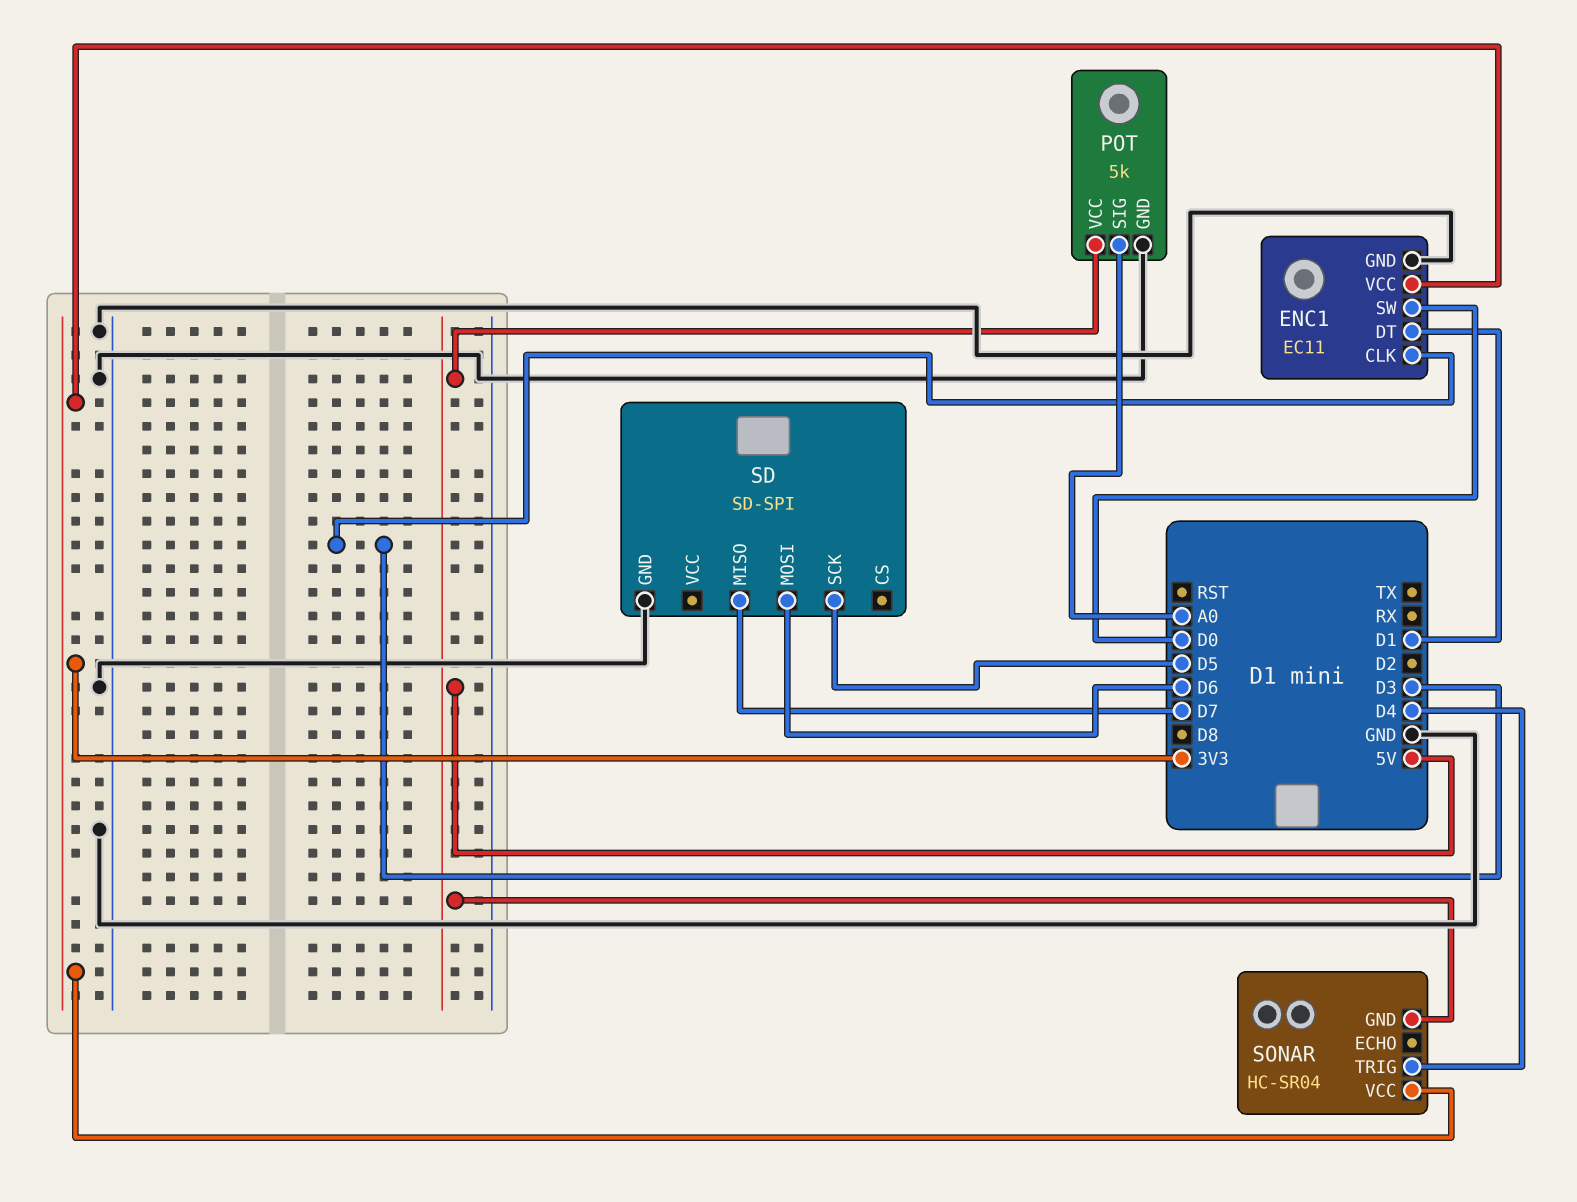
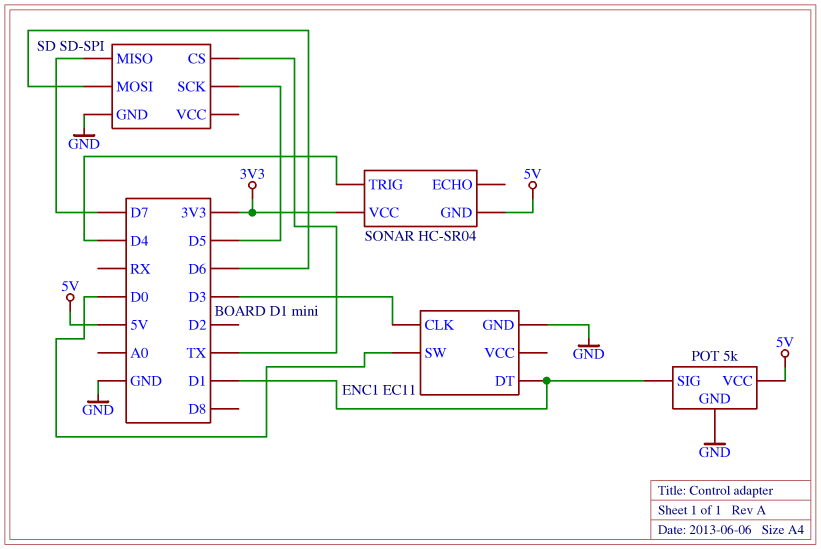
ENC1 pin VCC: 3V3 -> none
POT pin SIG: A0 -> D1
SD pin CS: none -> TX

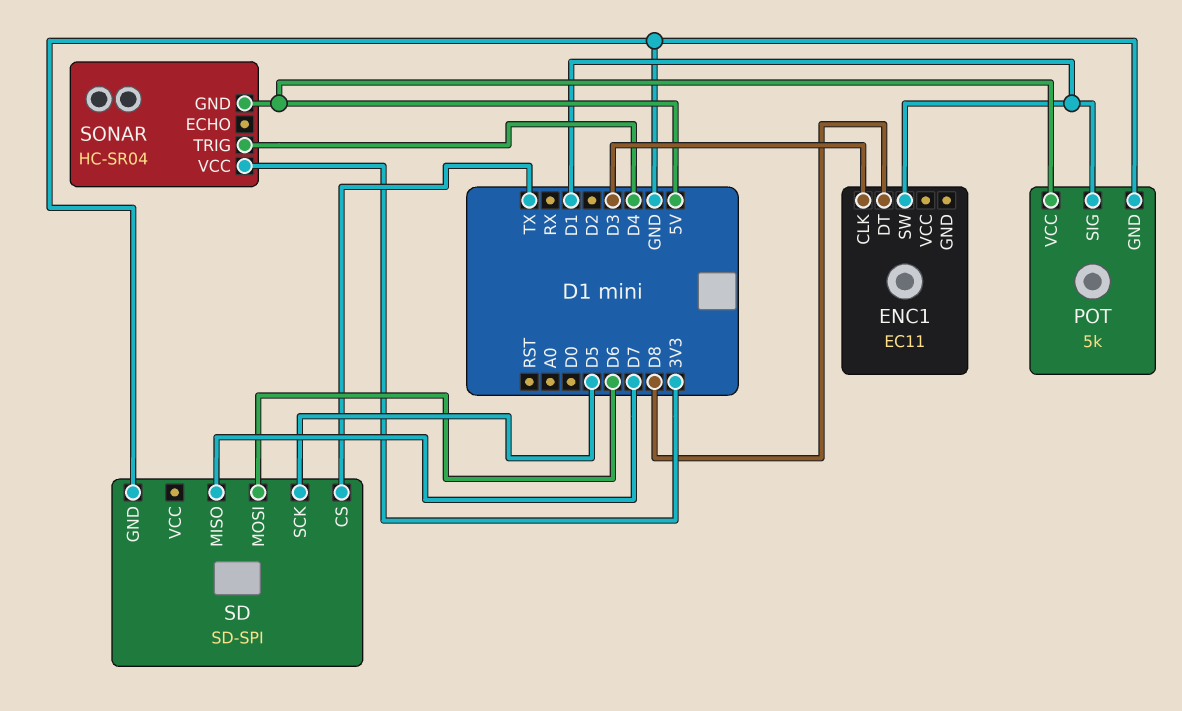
ENC1 pin DT: D1 -> D8
ENC1 pin GND: GND -> none
ENC1 pin SW: D0 -> D1

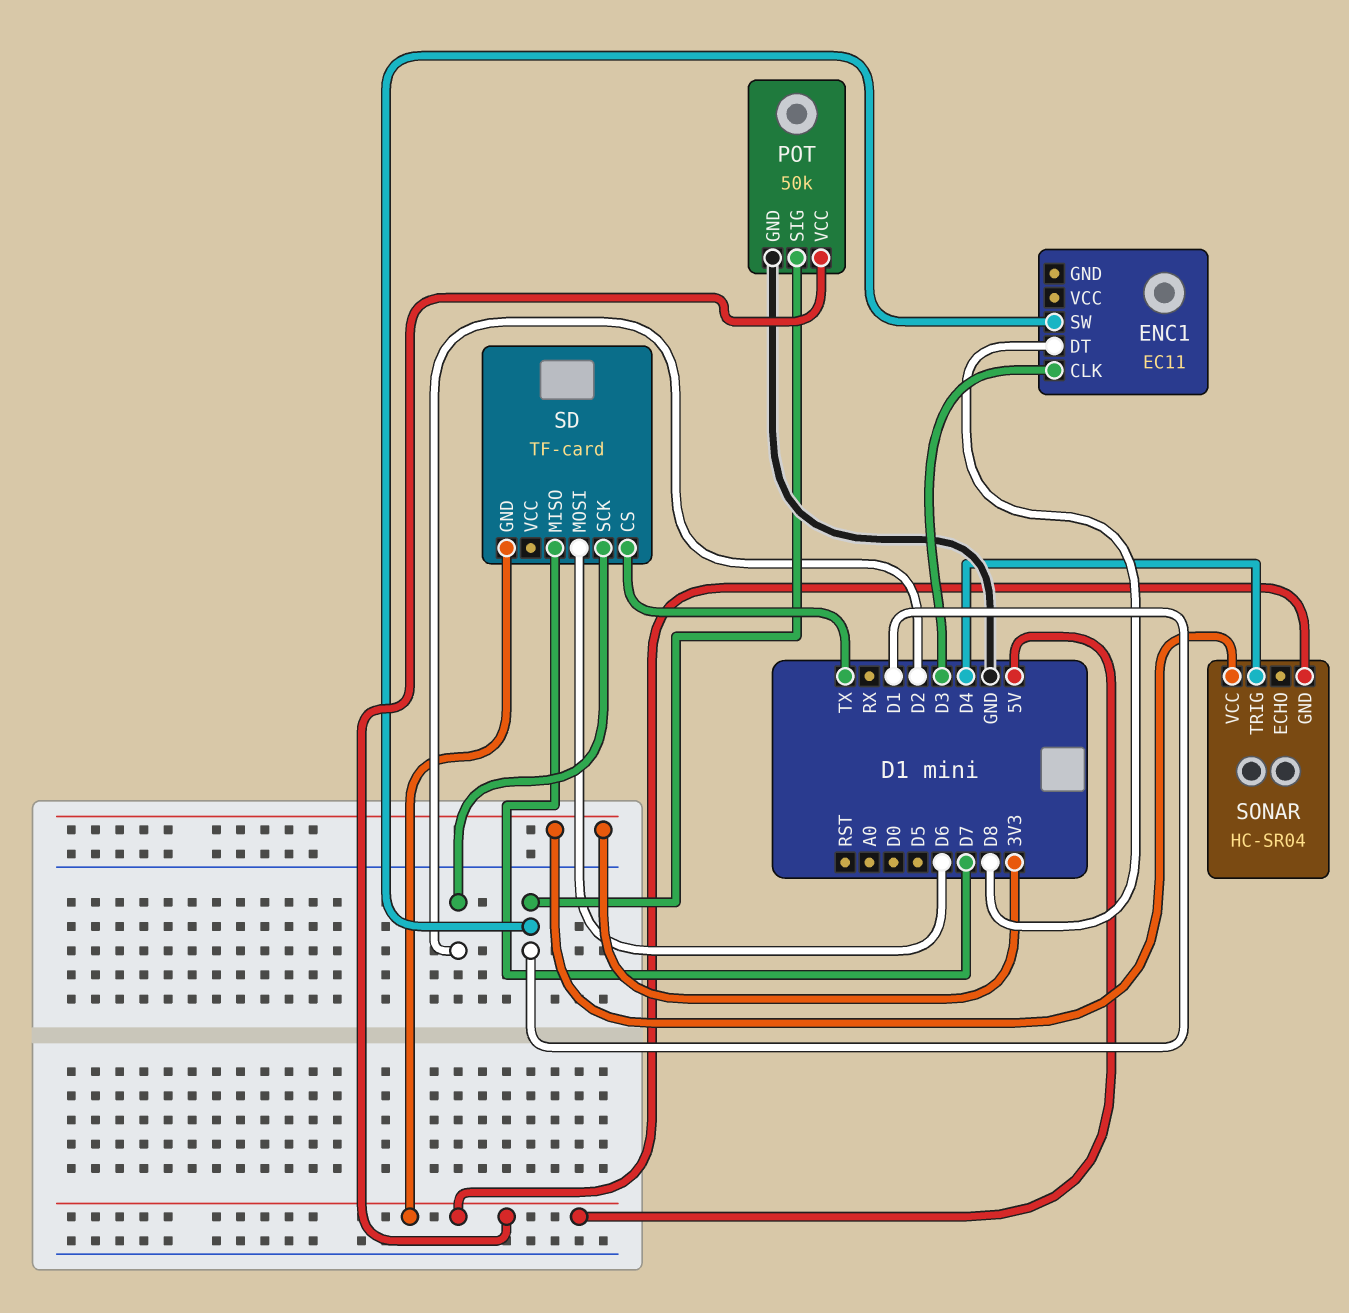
POT: 5k -> 50k
SD: SD-SPI -> TF-card
SD pin GND: GND -> 5V
SD pin SCK: D5 -> D2

